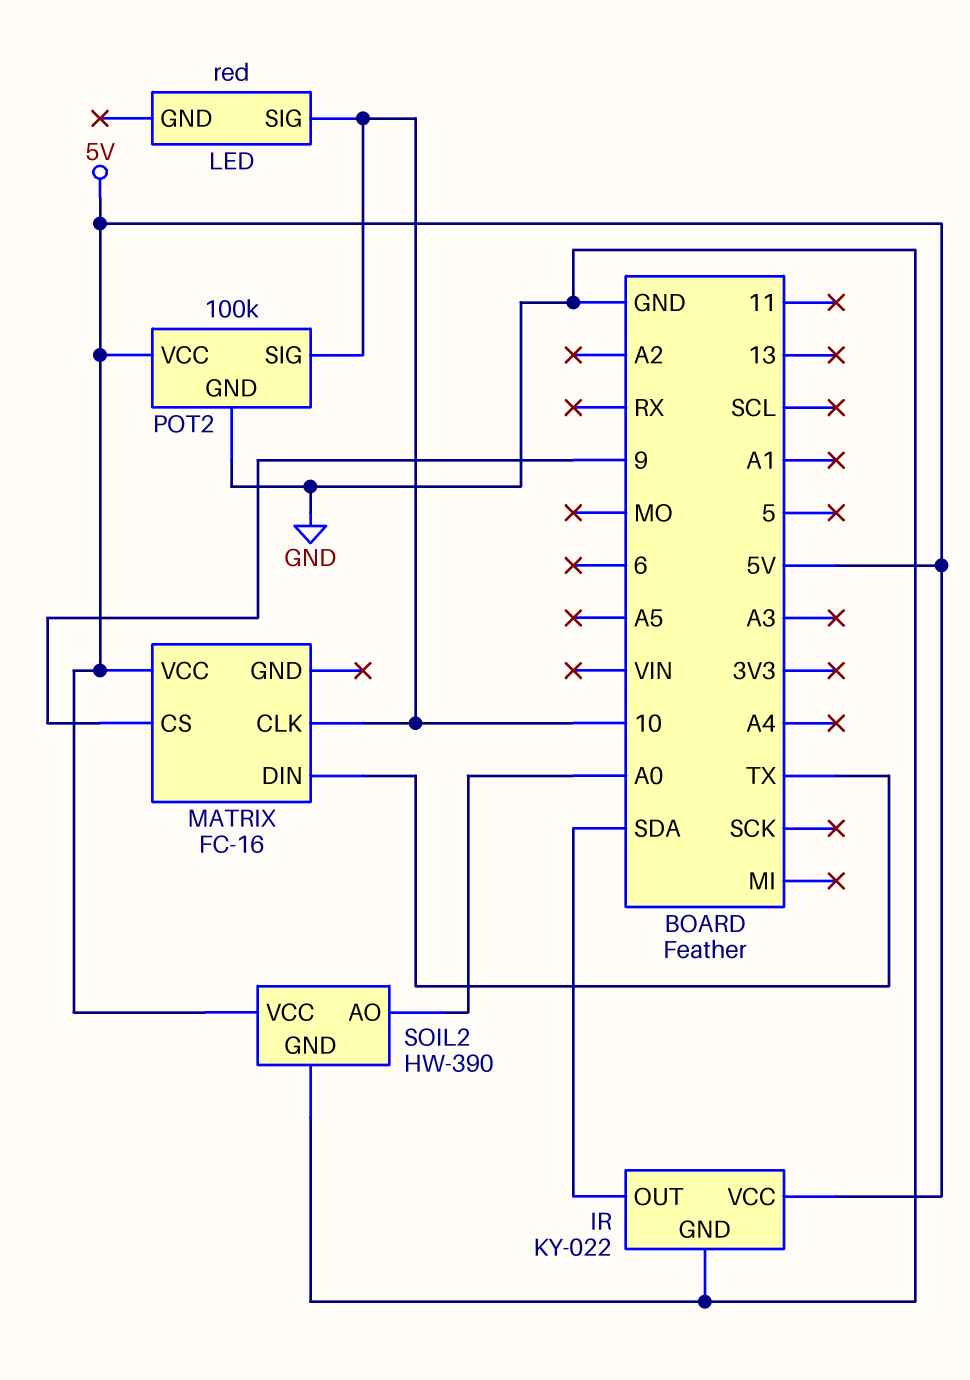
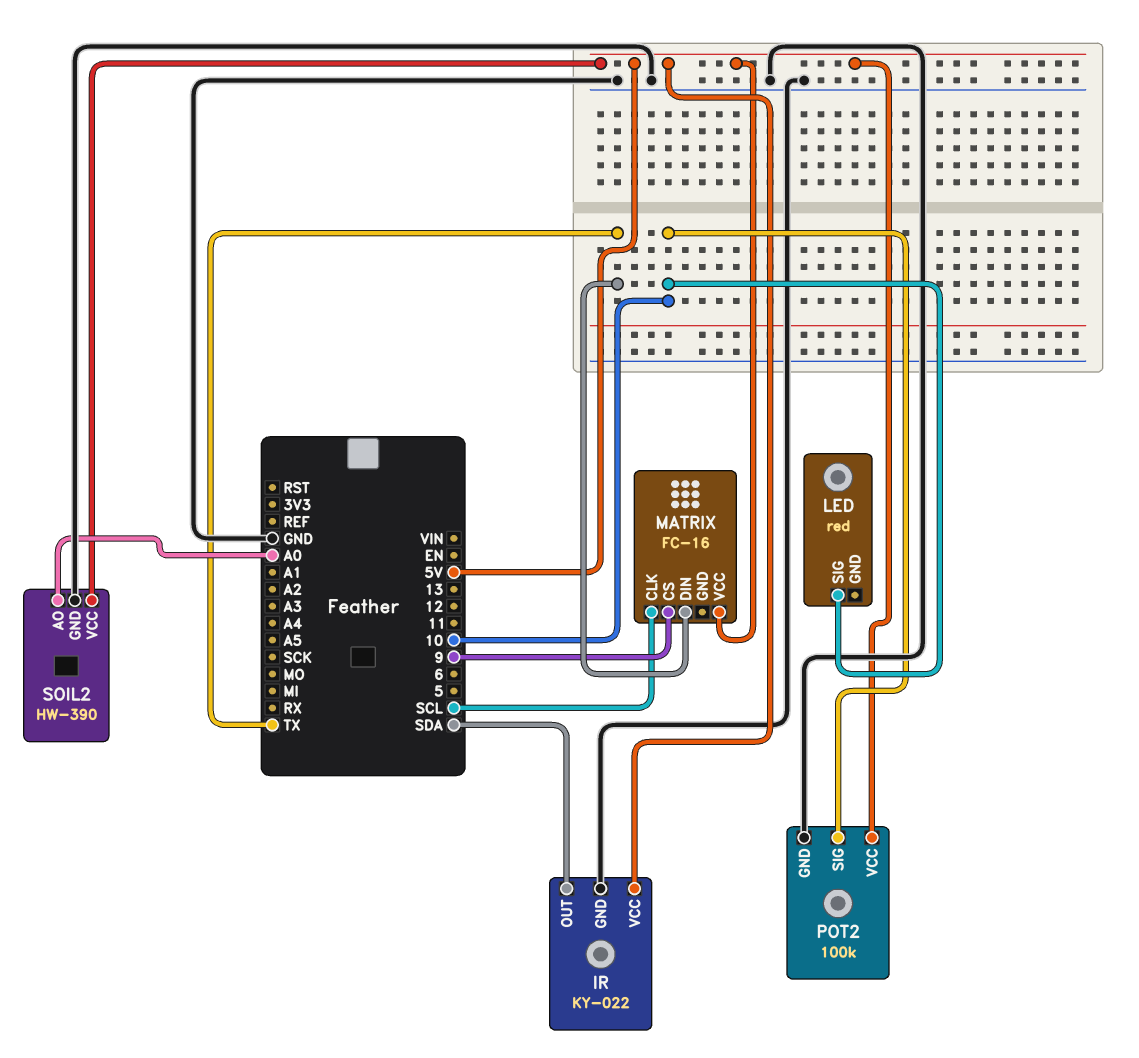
MATRIX pin CLK: 10 -> SCL

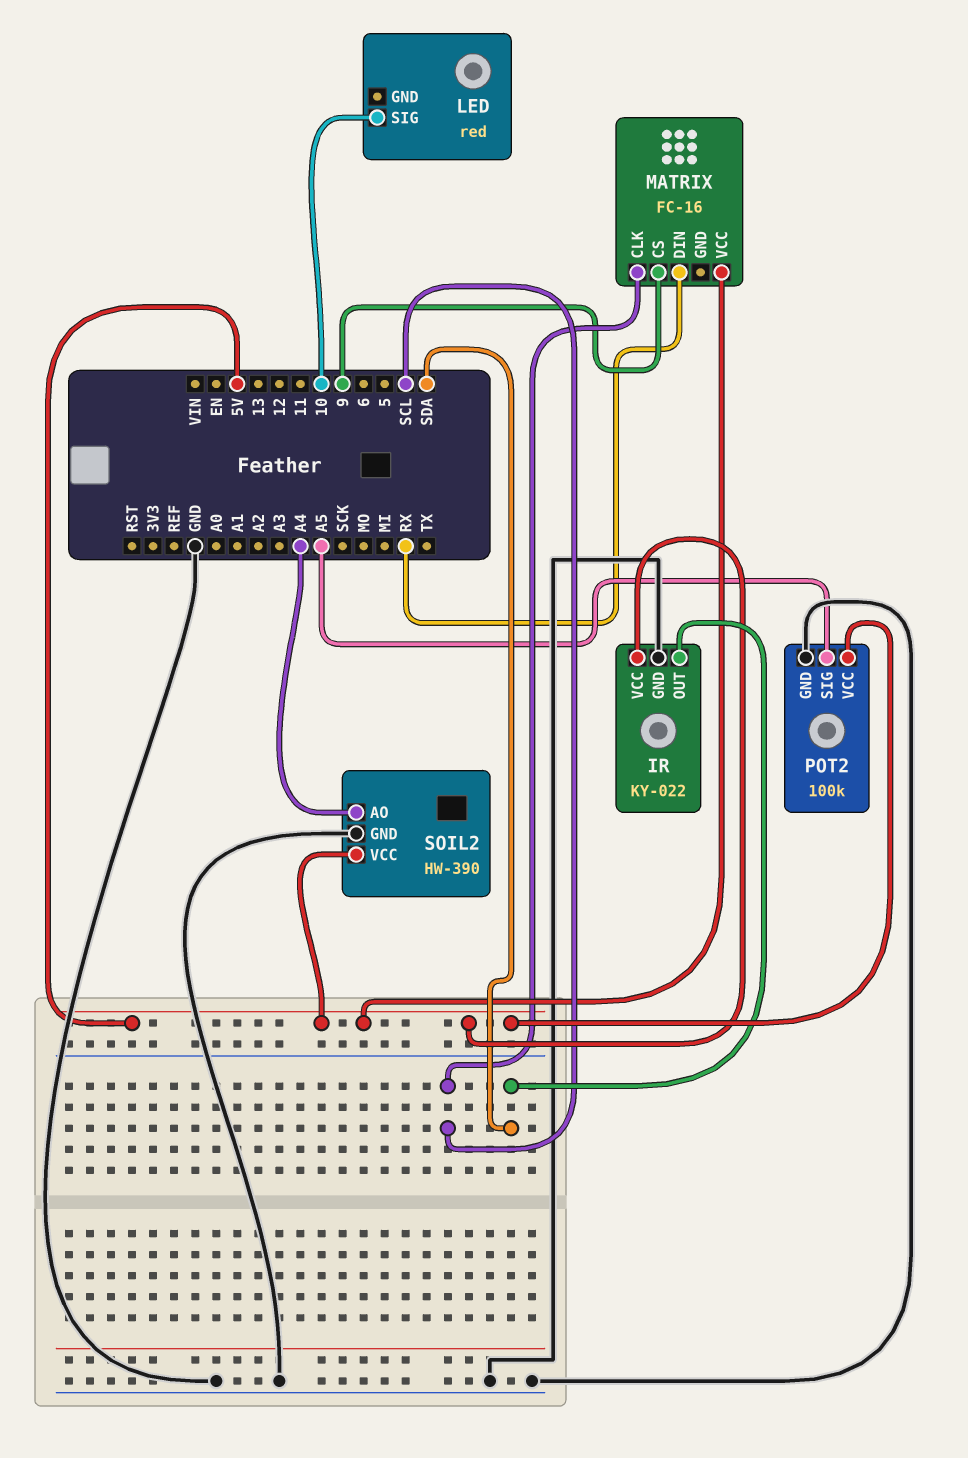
MATRIX pin DIN: TX -> RX
POT2 pin SIG: 10 -> A5
SOIL2 pin AO: A0 -> A4

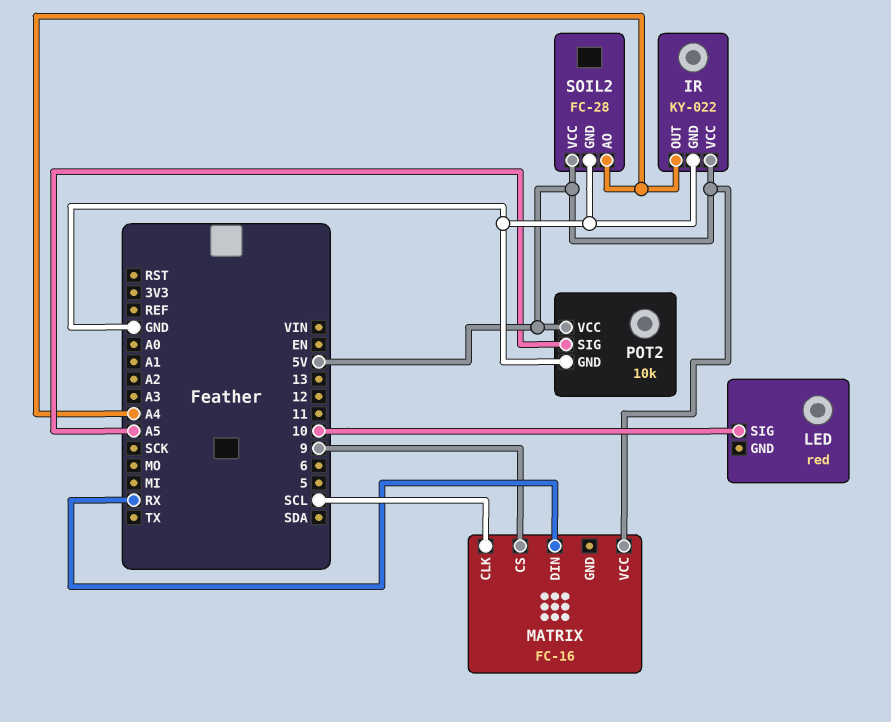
IR pin OUT: SDA -> A4
POT2: 100k -> 10k
SOIL2: HW-390 -> FC-28

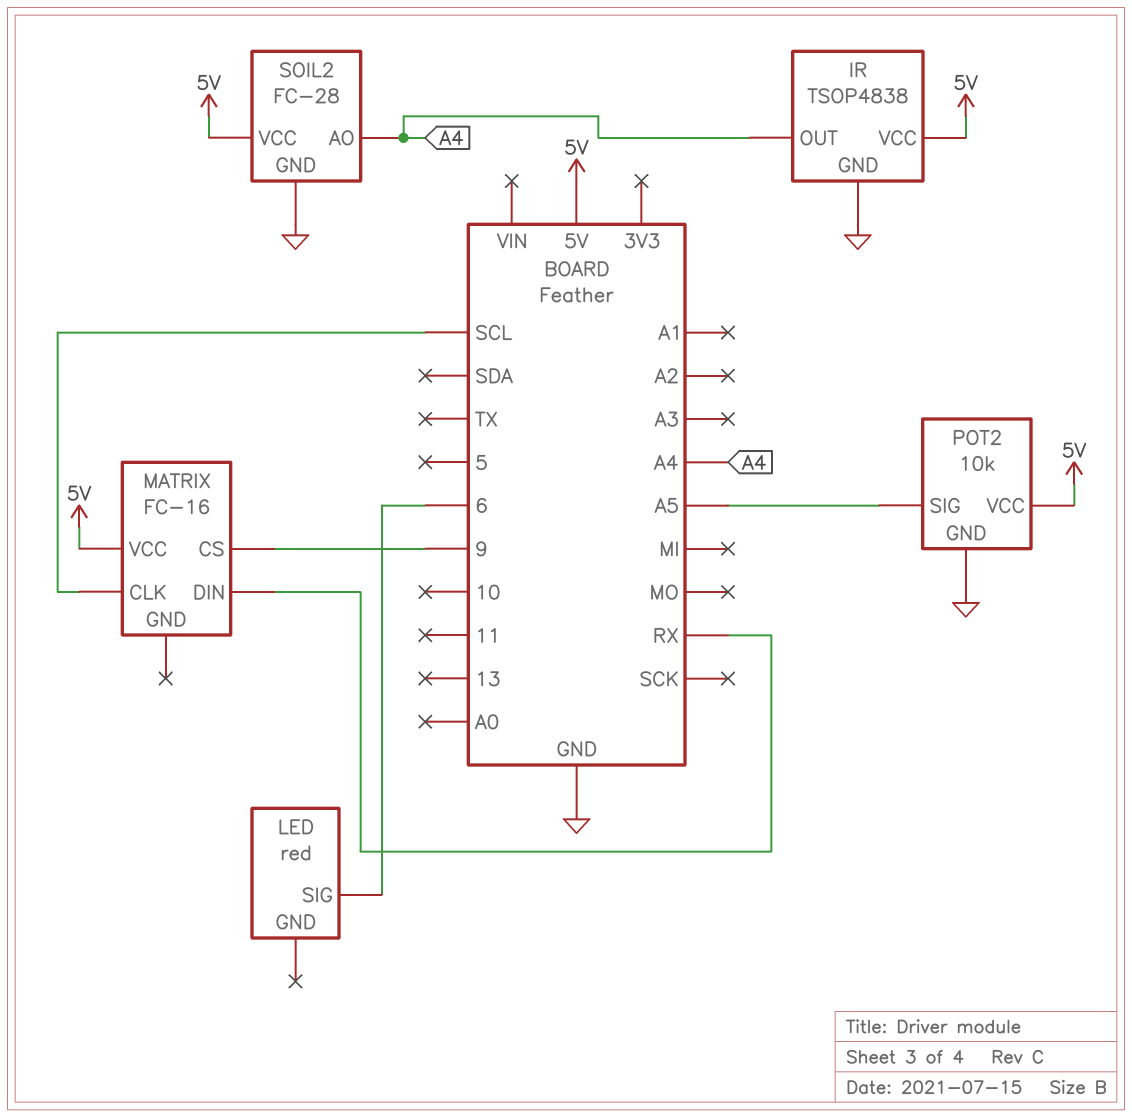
IR: KY-022 -> TSOP4838
LED pin SIG: 10 -> 6

